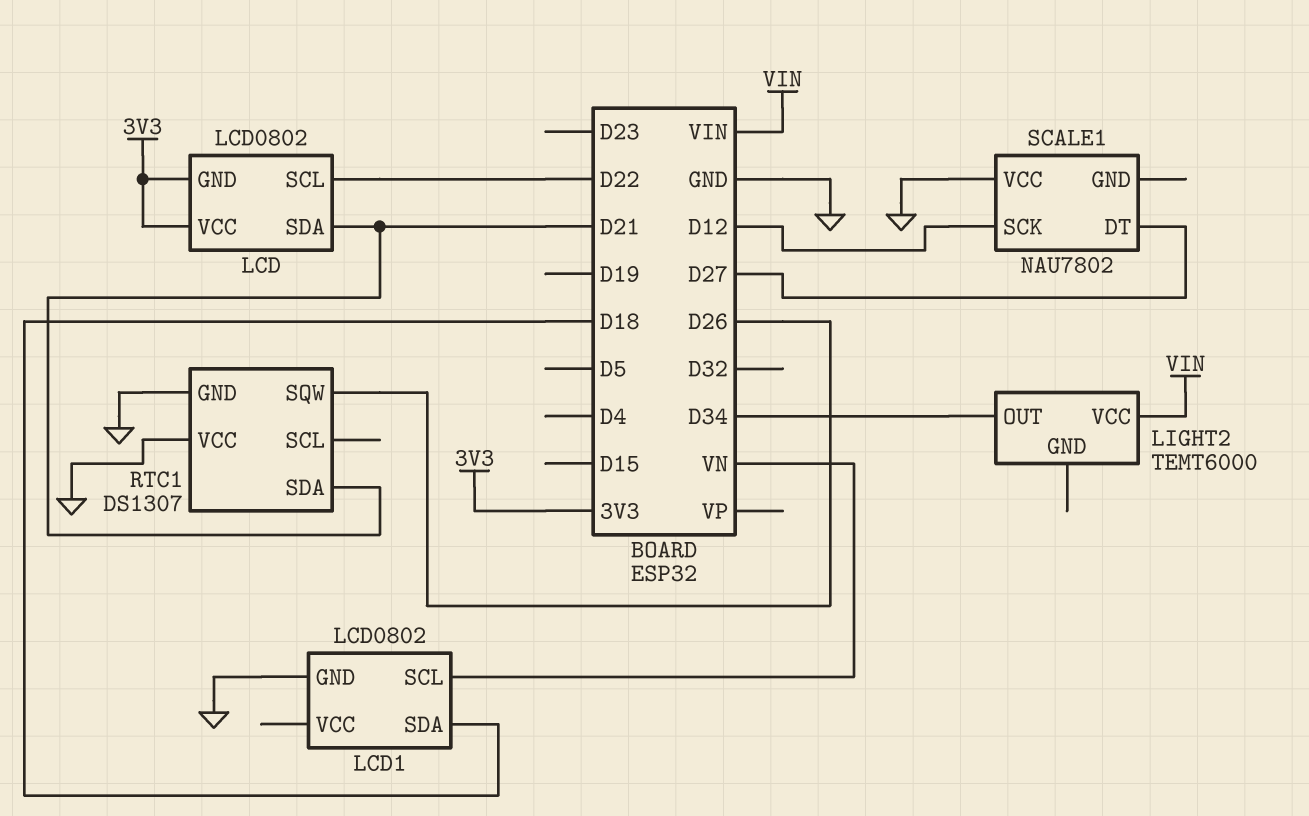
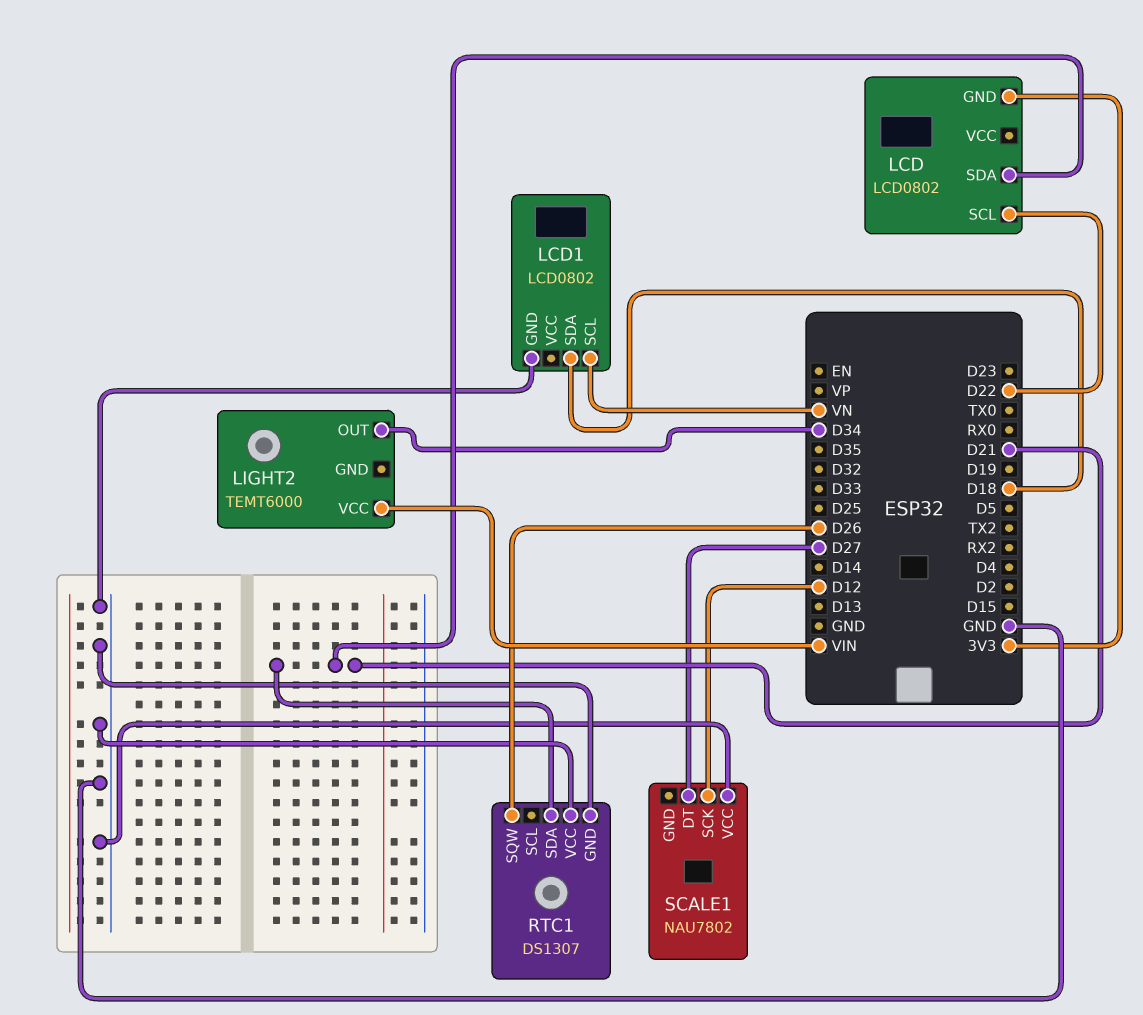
LCD pin VCC: 3V3 -> none

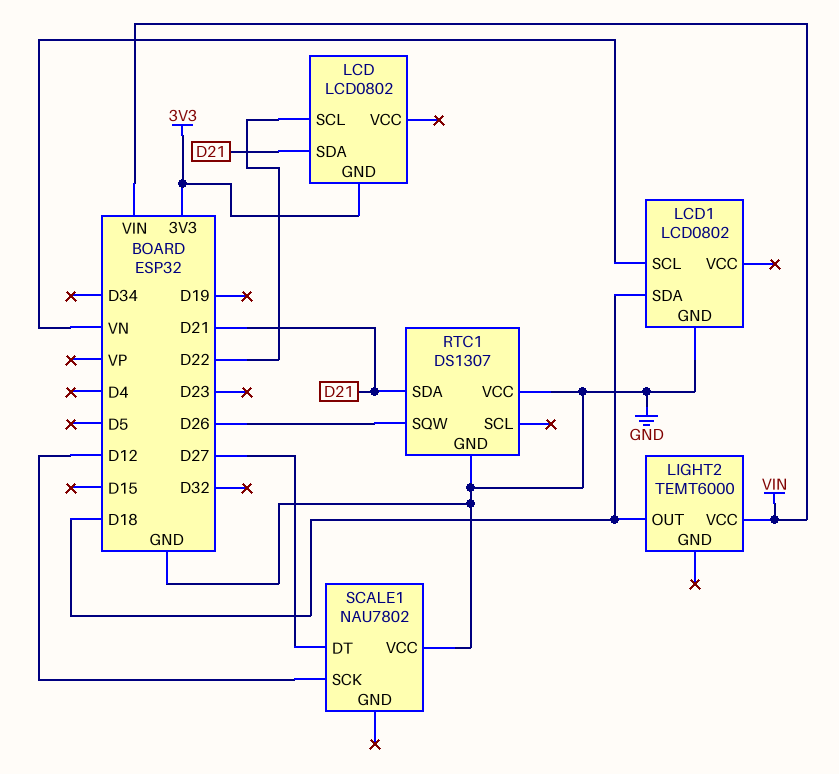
LIGHT2 pin OUT: D34 -> D18

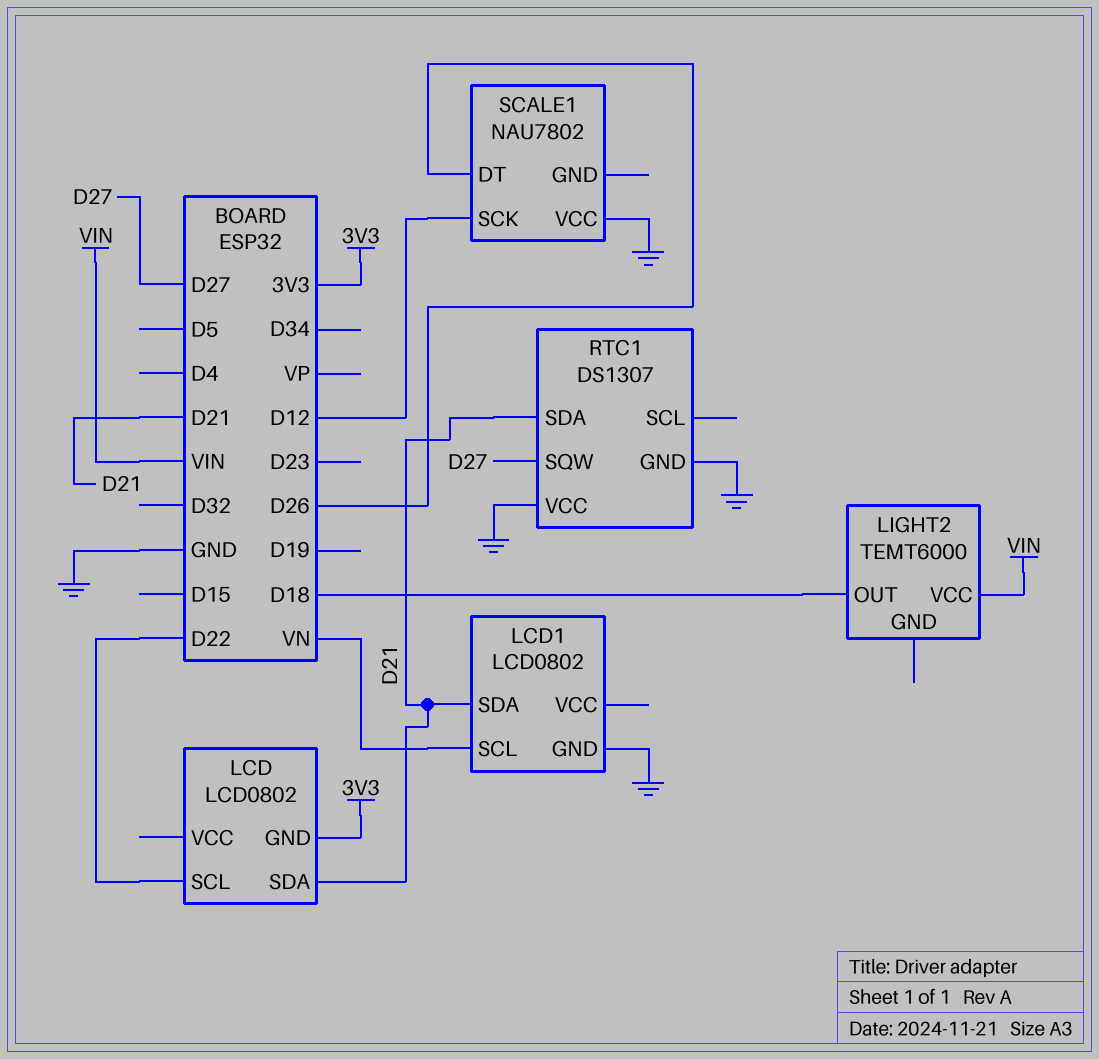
LCD1 pin SDA: D18 -> D21
RTC1 pin SQW: D26 -> D27
SCALE1 pin DT: D27 -> D26

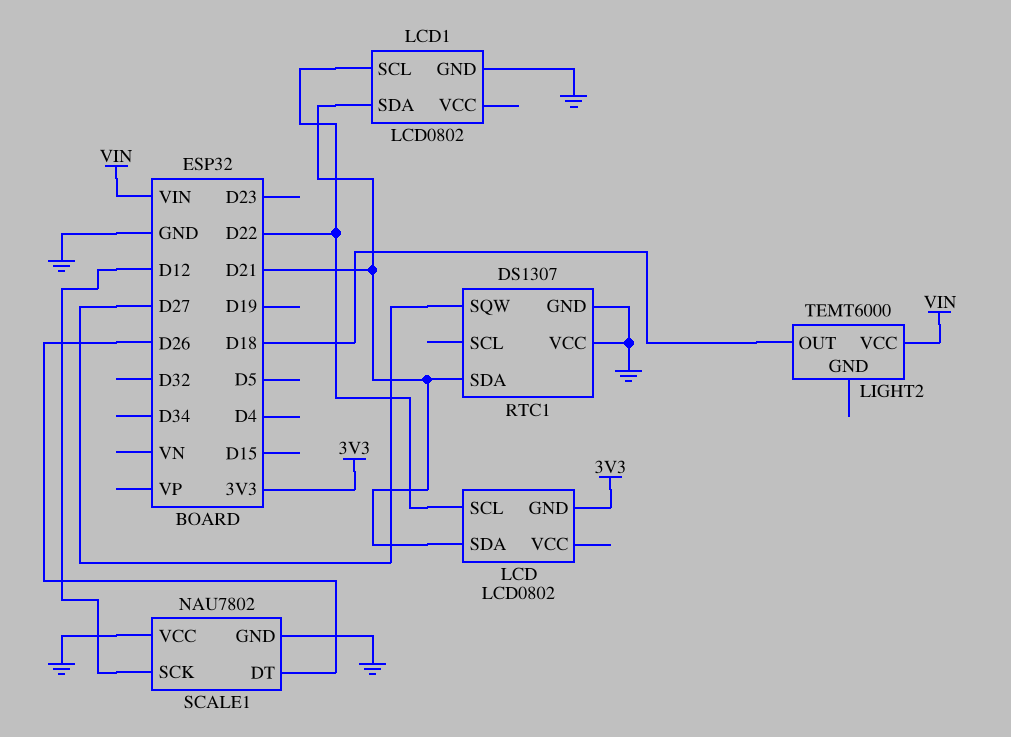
LCD1 pin SCL: VN -> D22
SCALE1 pin GND: none -> GND

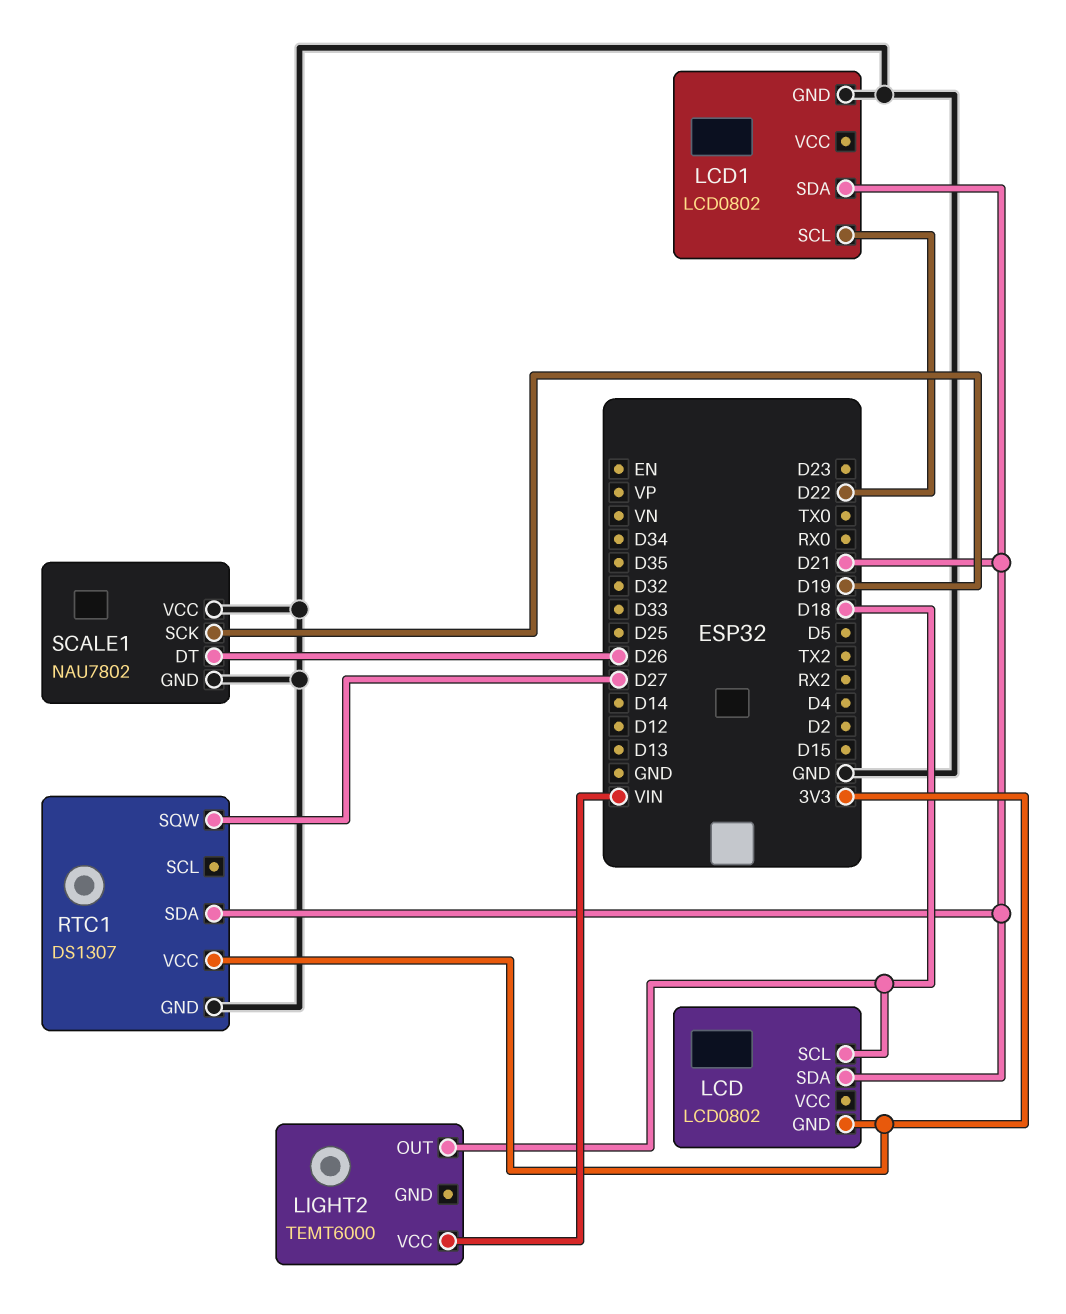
LCD pin SCL: D22 -> D18
RTC1 pin VCC: GND -> 3V3
SCALE1 pin SCK: D12 -> D19

